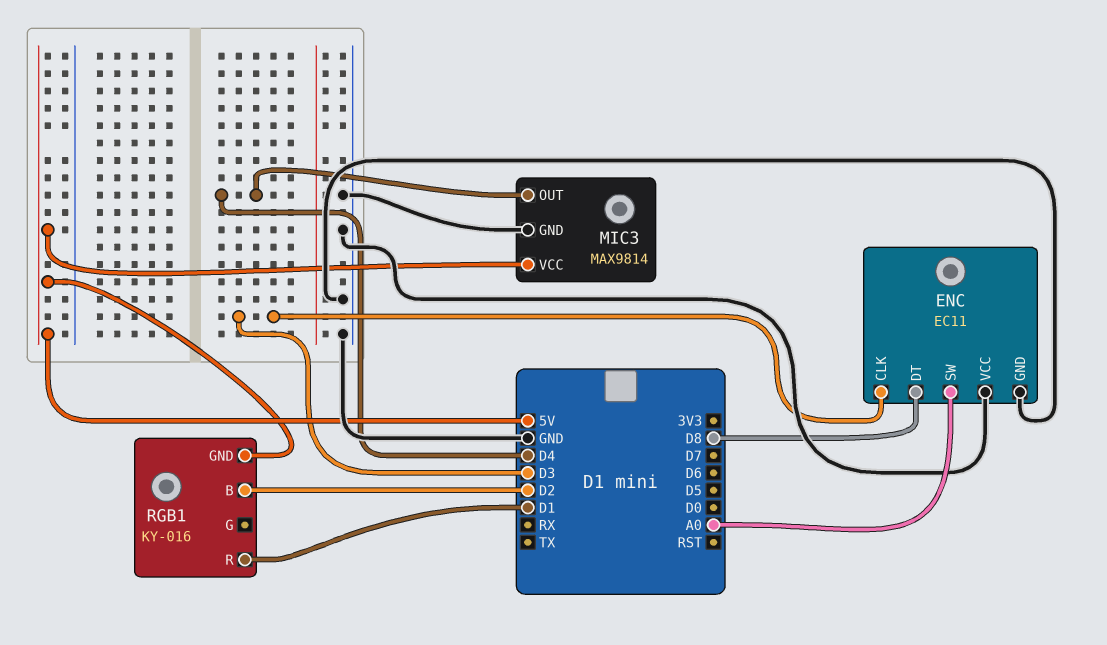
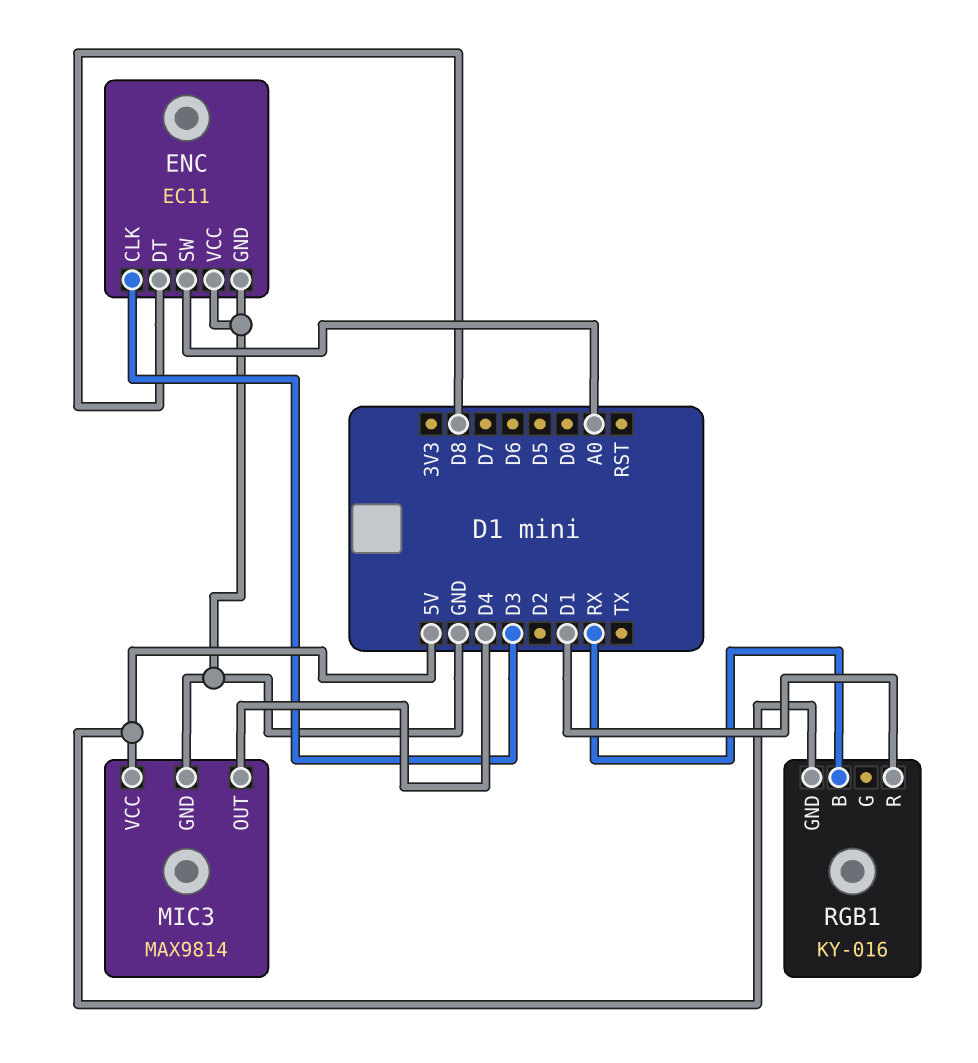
RGB1 pin B: D2 -> RX

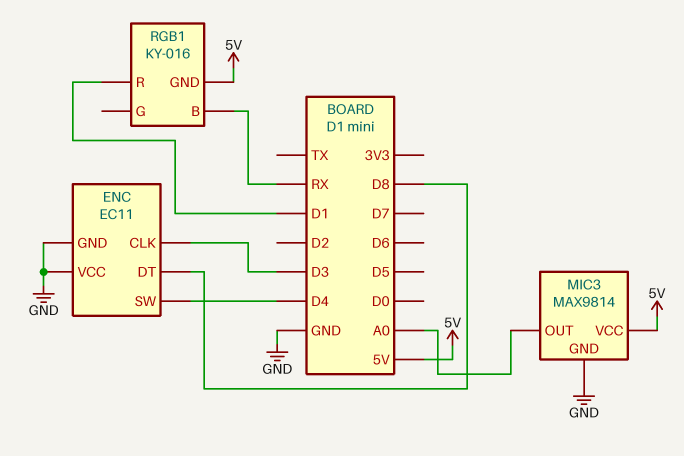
ENC pin SW: A0 -> D4
MIC3 pin OUT: D4 -> A0

